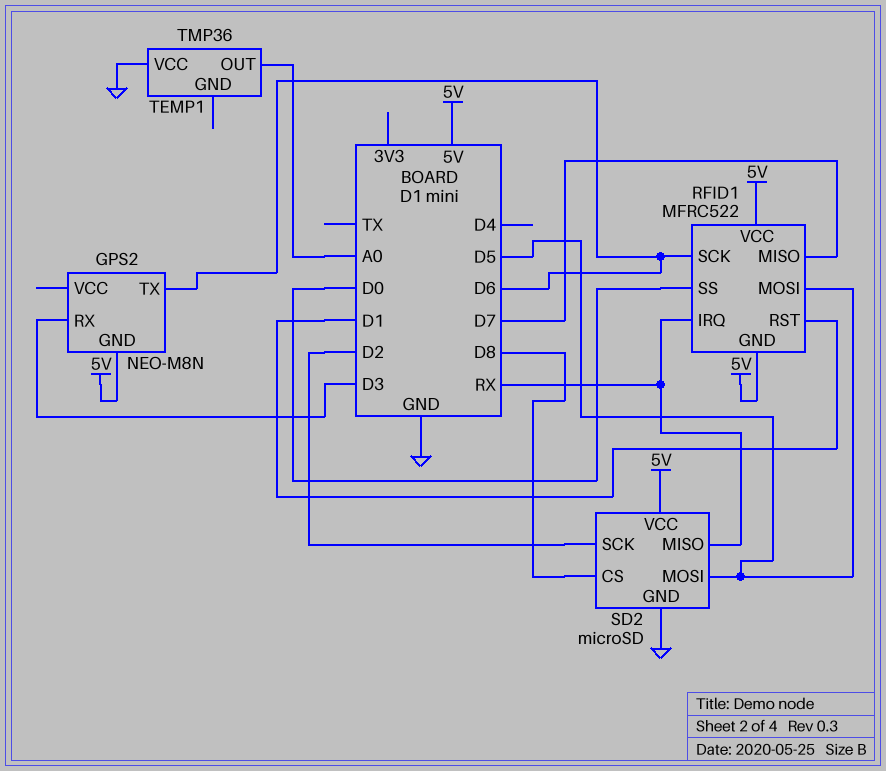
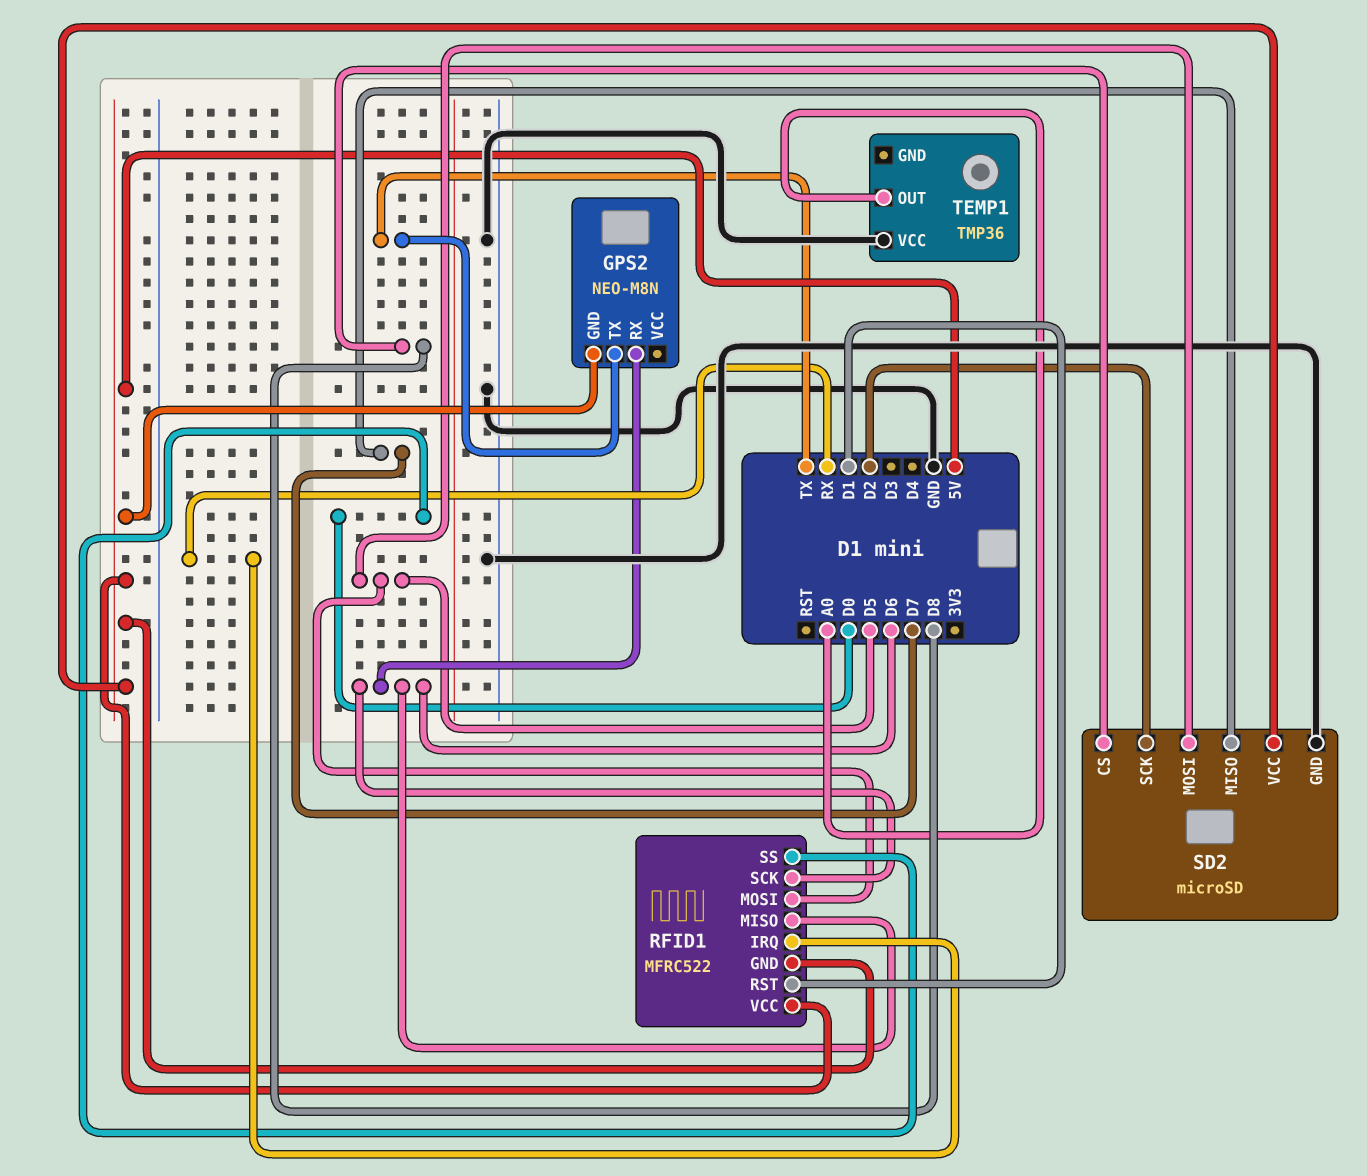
GPS2 pin RX: D3 -> D6
GPS2 pin TX: D6 -> TX
RFID1 pin MISO: D7 -> D6
SD2 pin MISO: RX -> D7

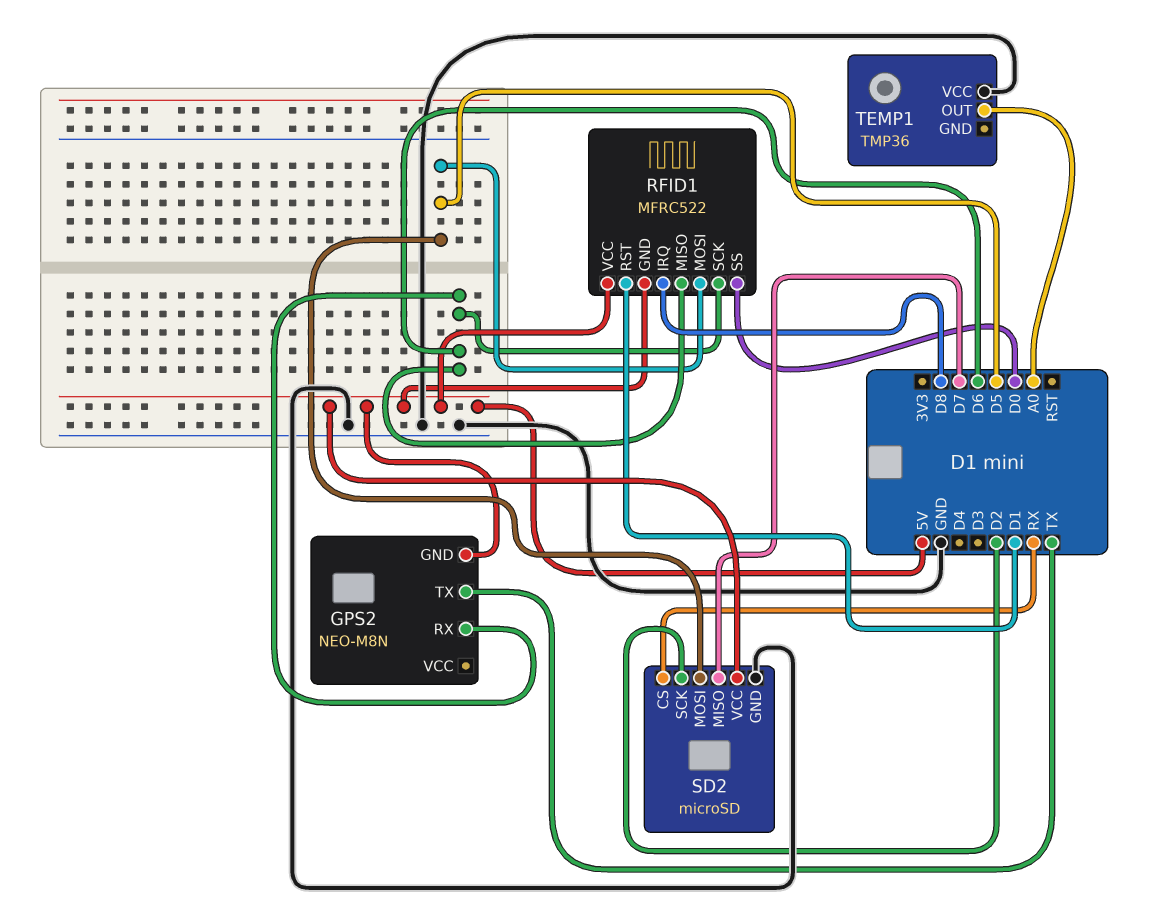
RFID1 pin IRQ: RX -> D8
SD2 pin CS: D8 -> RX

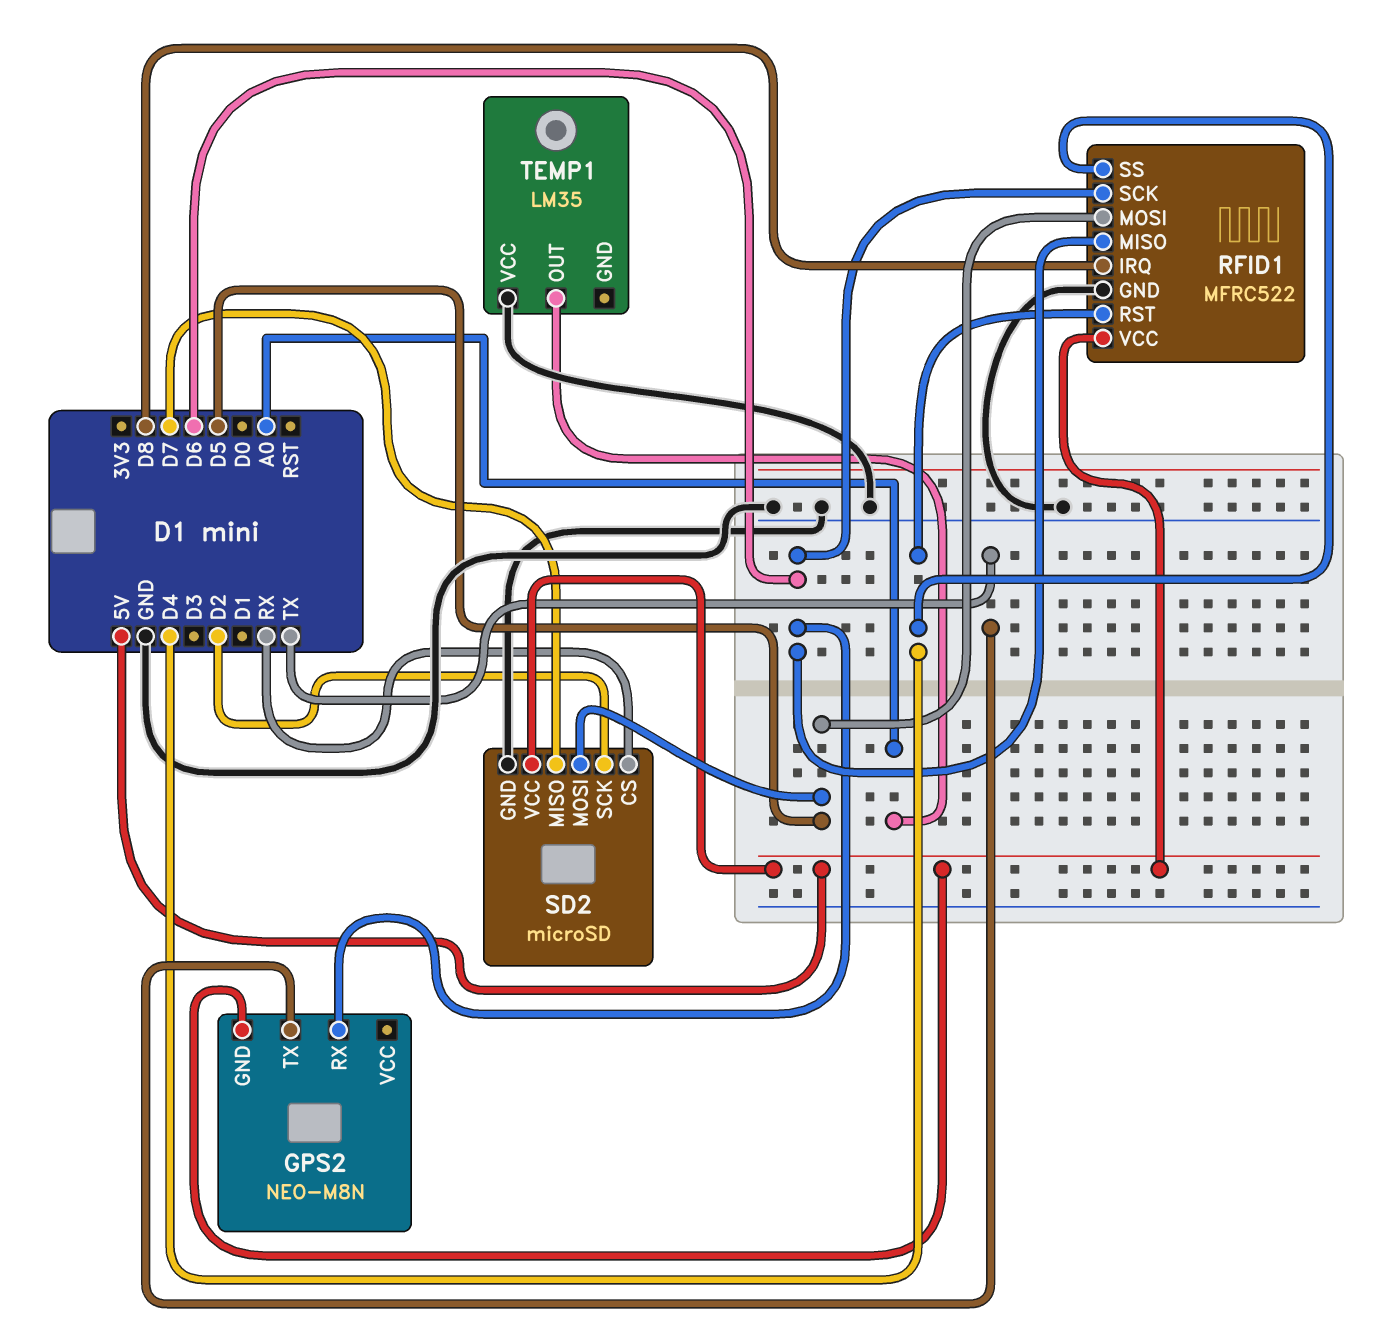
RFID1 pin GND: 5V -> GND
RFID1 pin RST: D1 -> D4
RFID1 pin SS: D0 -> D4
TEMP1: TMP36 -> LM35

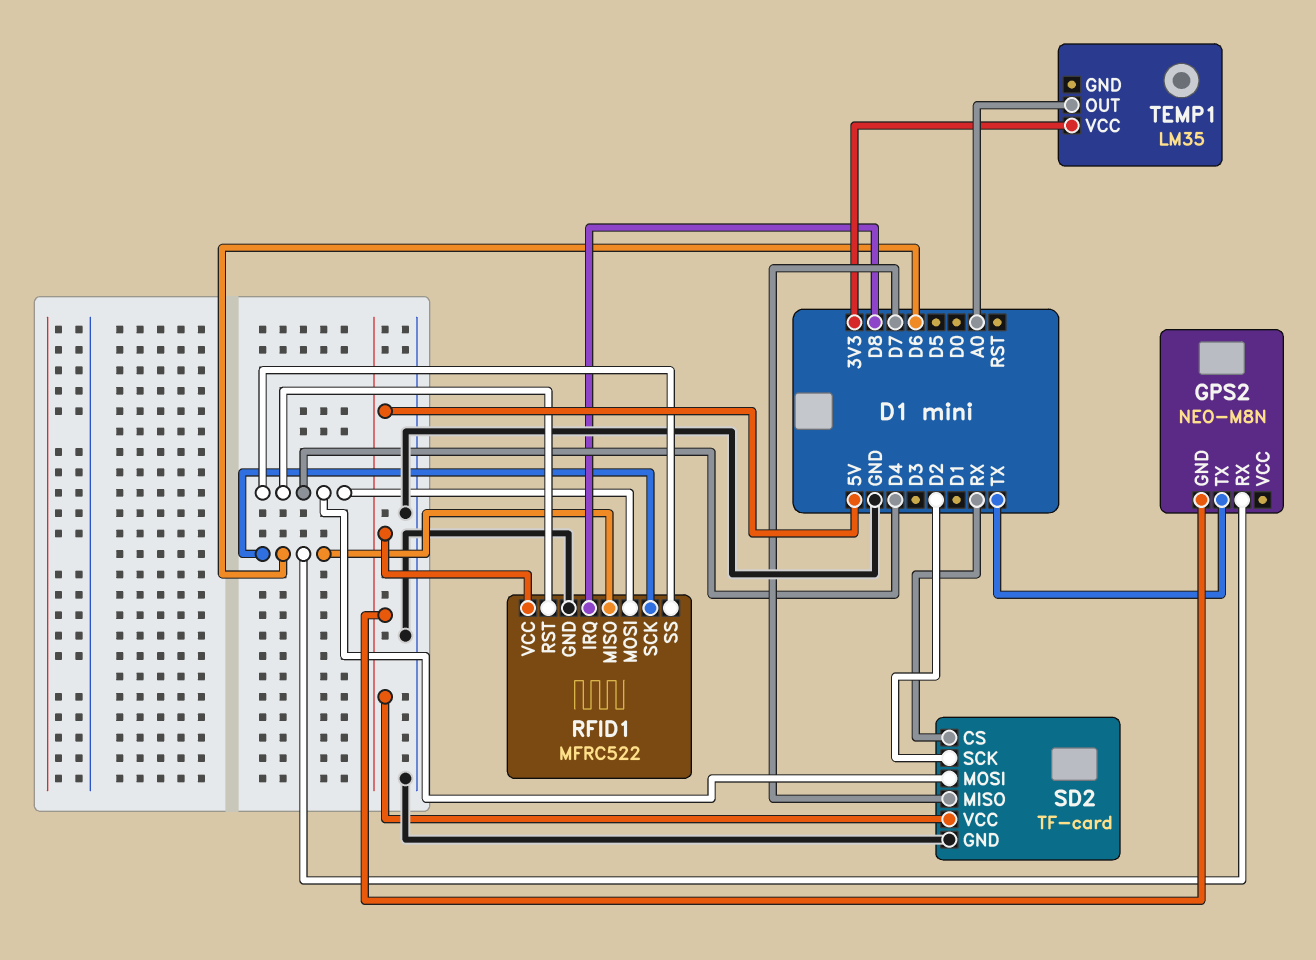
RFID1 pin MOSI: D5 -> D4
SD2: microSD -> TF-card
SD2 pin MOSI: D5 -> D4
TEMP1 pin VCC: GND -> 3V3

